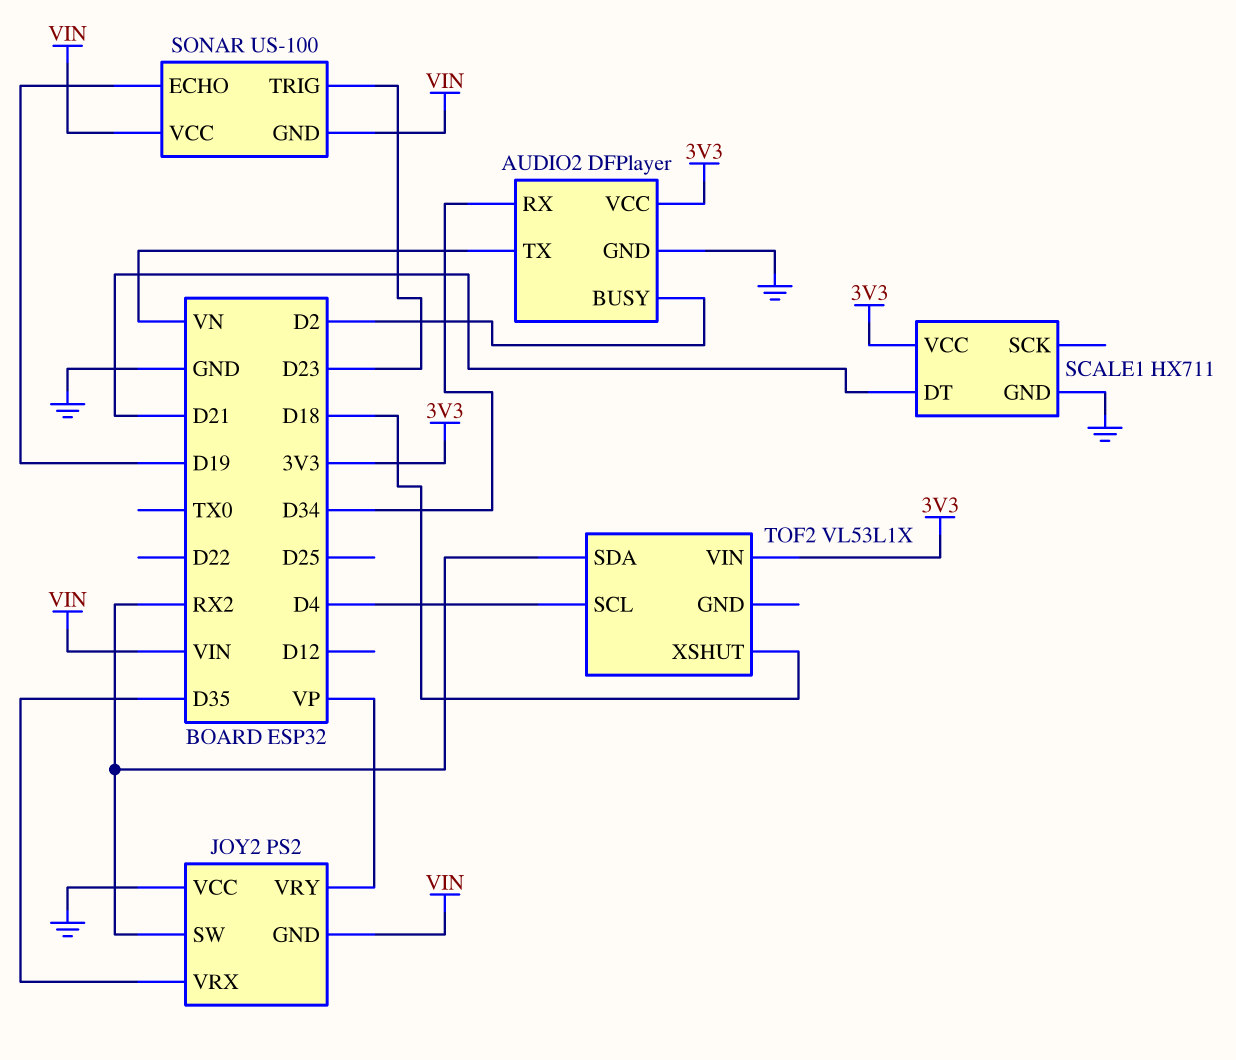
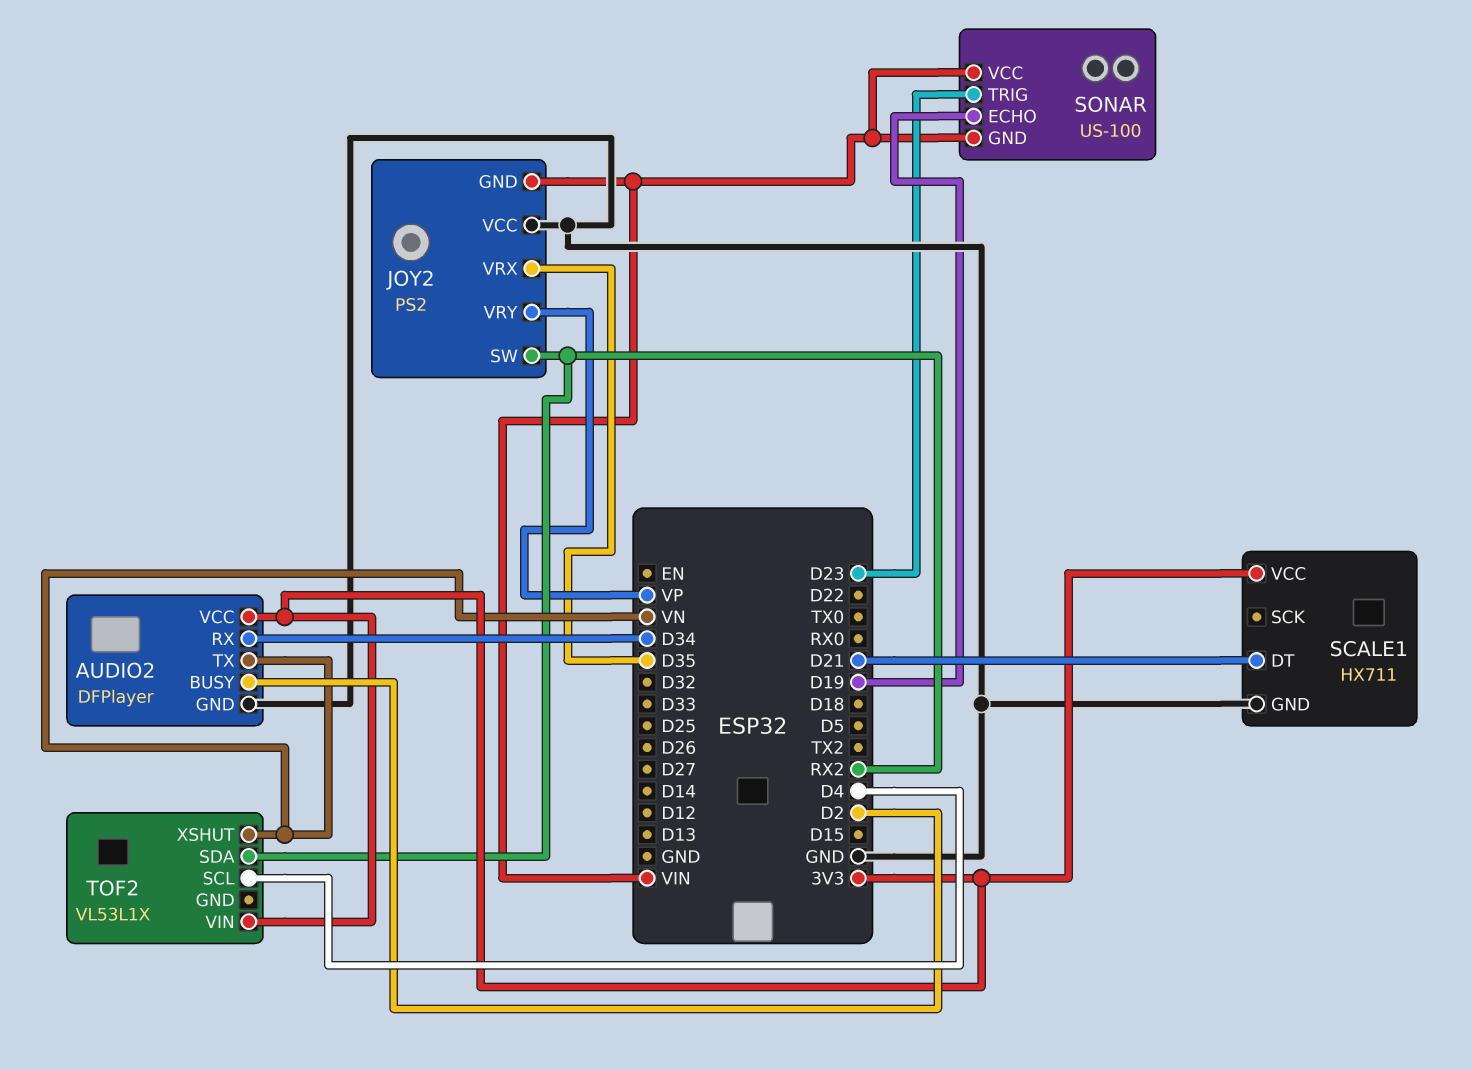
TOF2 pin XSHUT: D18 -> VN

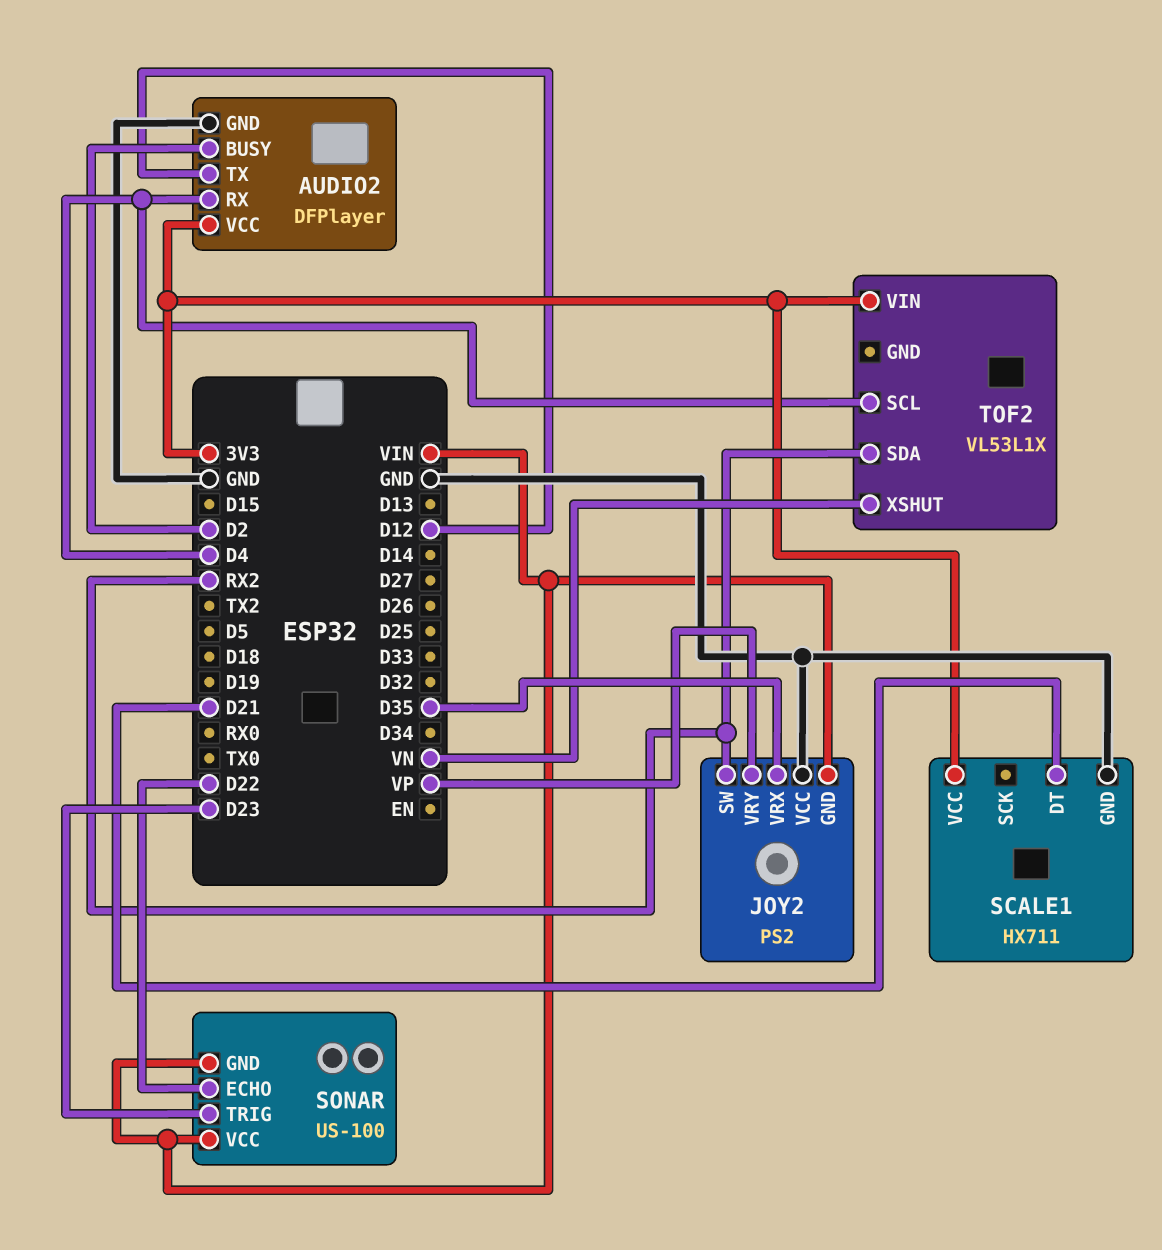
AUDIO2 pin RX: D34 -> D4
AUDIO2 pin TX: VN -> D12
SONAR pin ECHO: D19 -> D22

